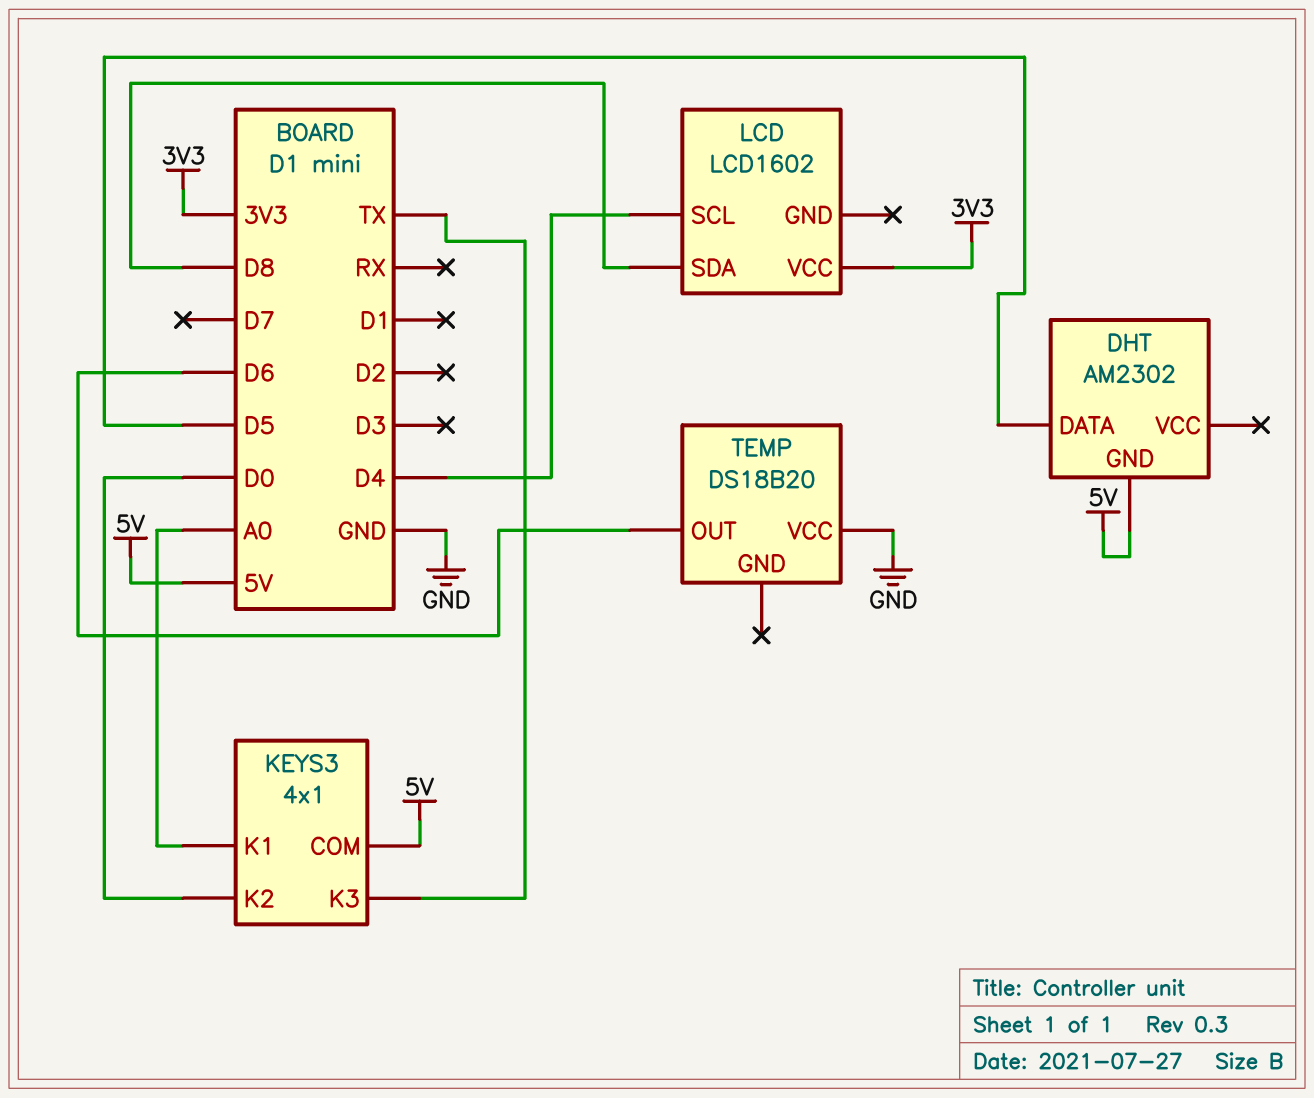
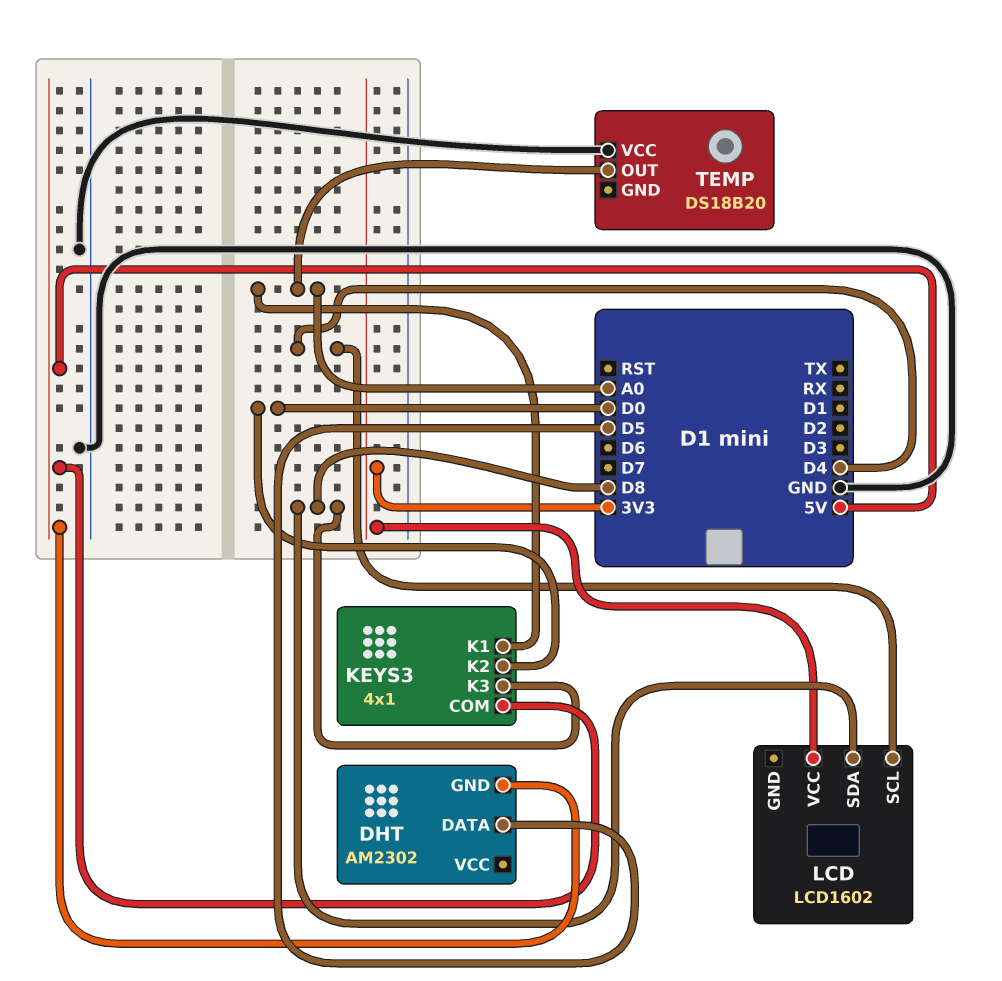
KEYS3 pin K3: TX -> D8
TEMP pin OUT: D6 -> A0

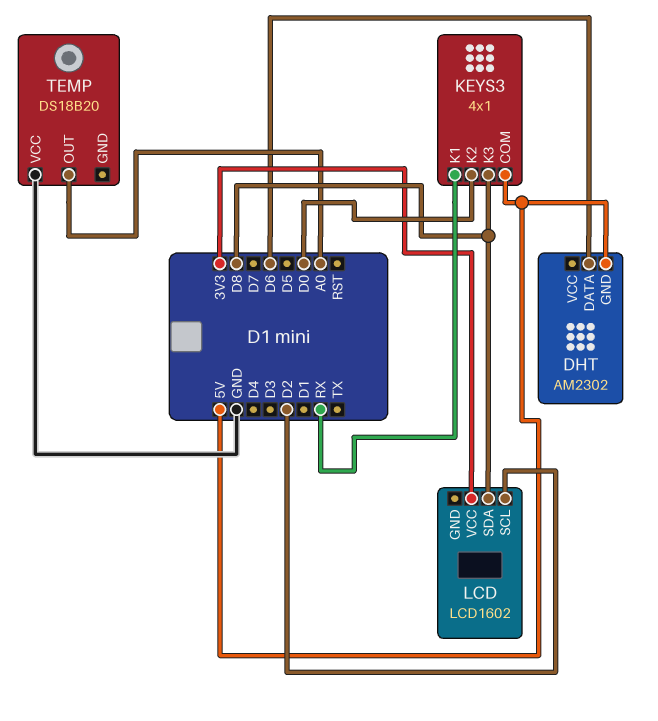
DHT pin DATA: D5 -> D6
KEYS3 pin K1: A0 -> RX
LCD pin SCL: D4 -> D2

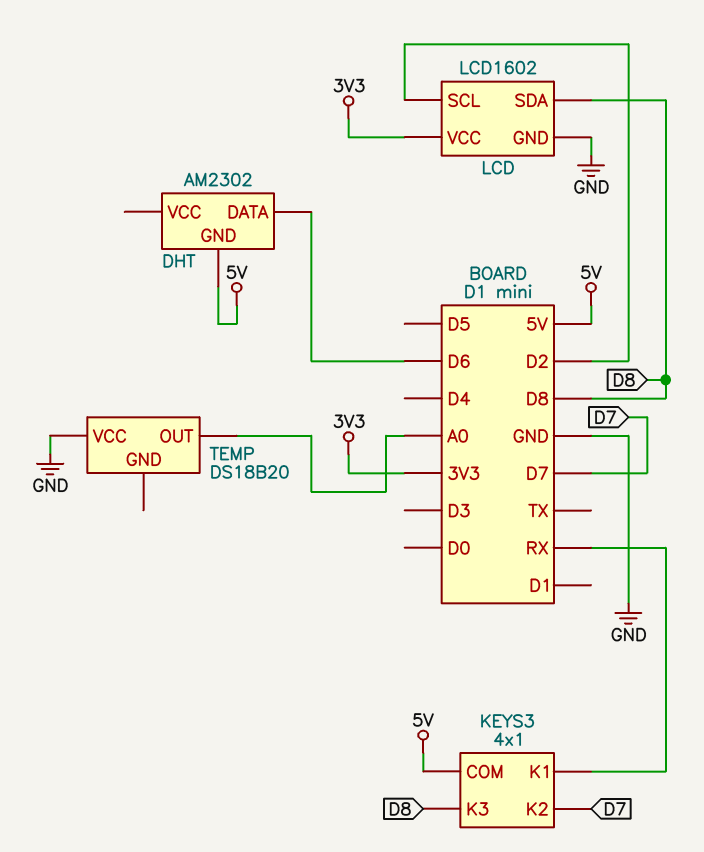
KEYS3 pin K2: D0 -> D7
LCD pin GND: none -> GND

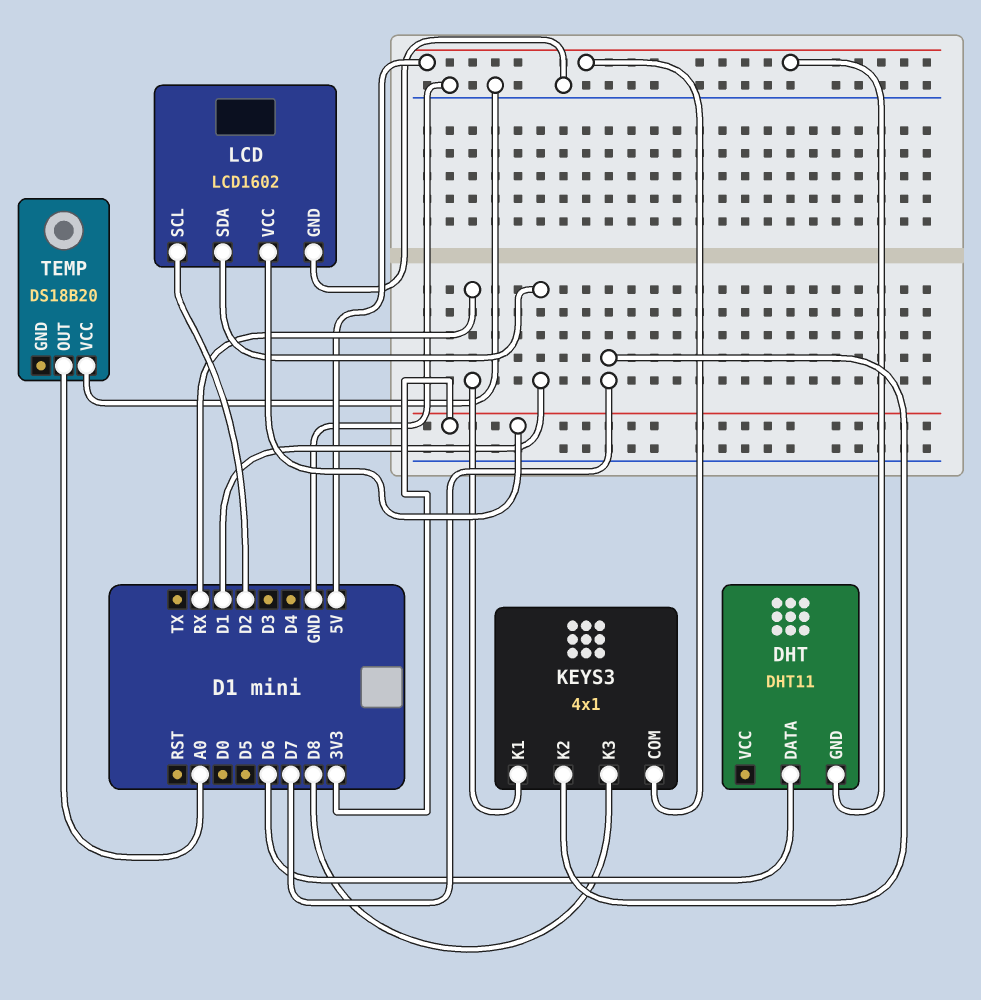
DHT: AM2302 -> DHT11
LCD pin SDA: D8 -> D1

